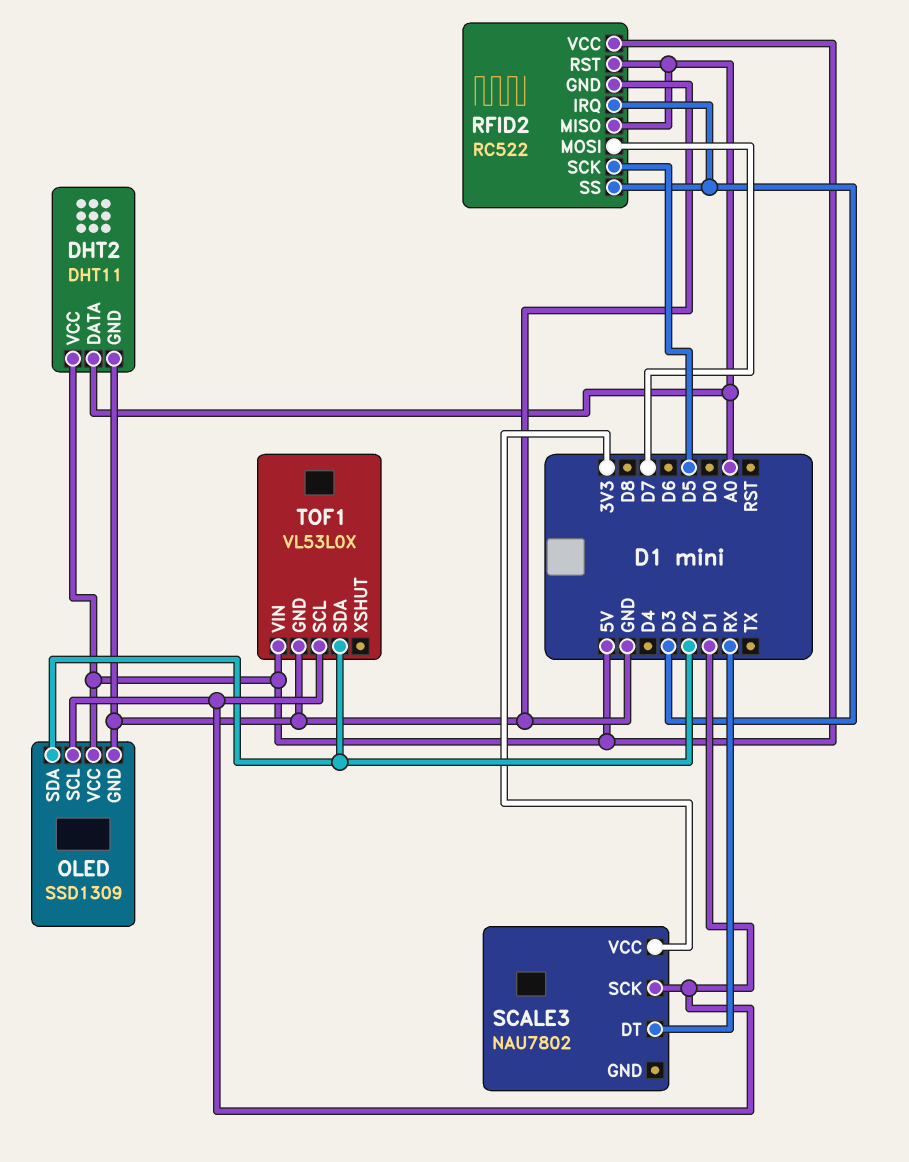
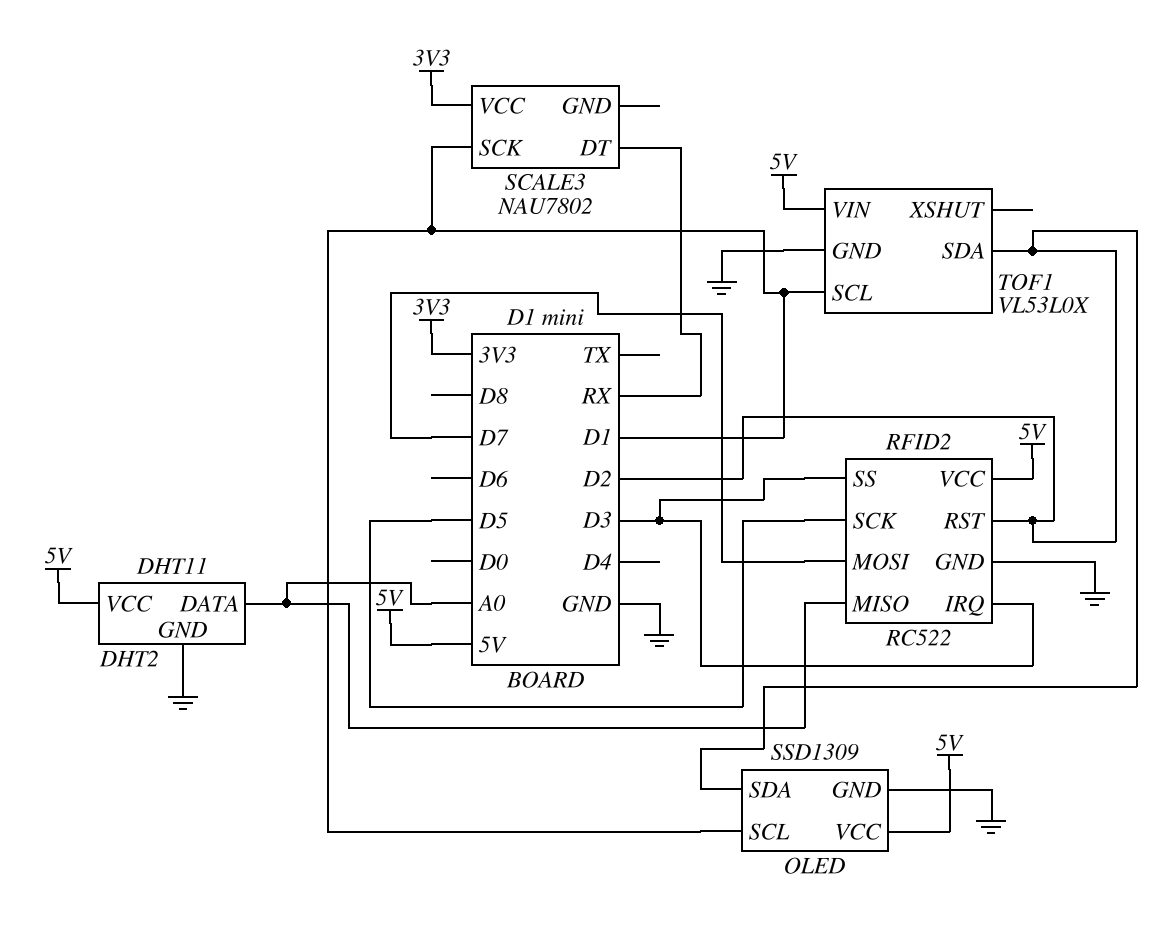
RFID2 pin RST: A0 -> D2

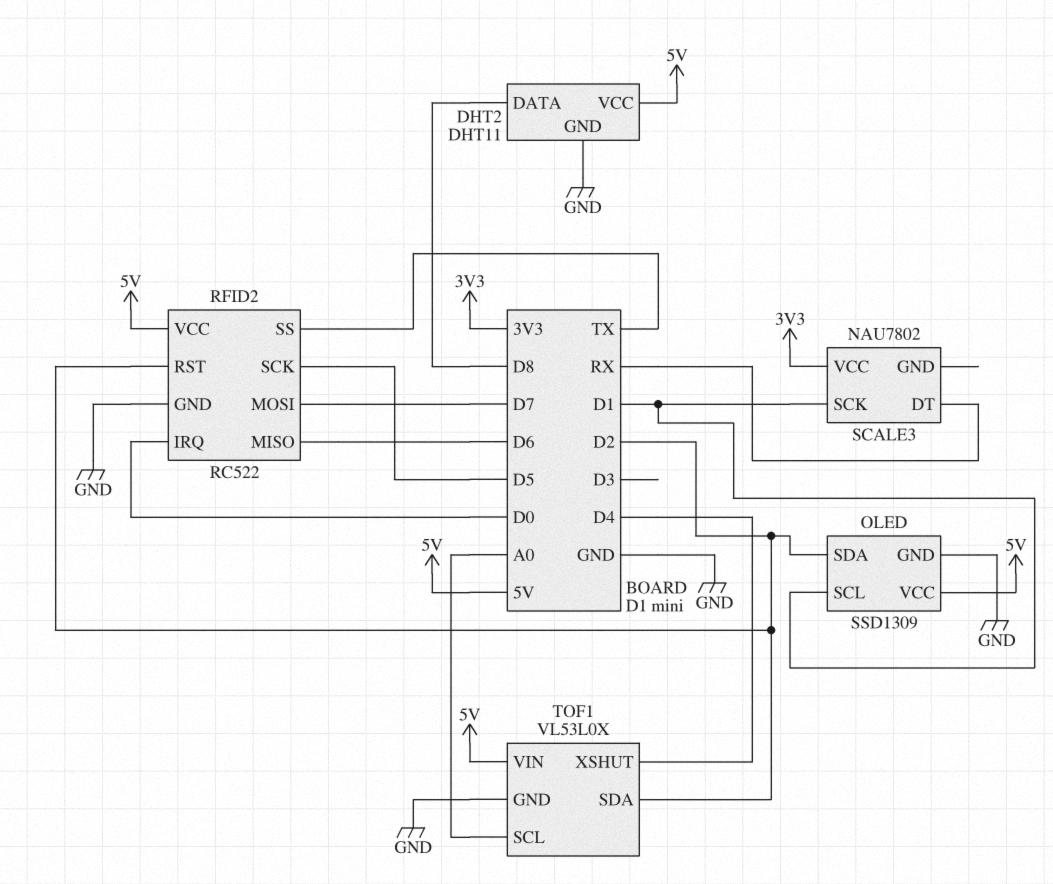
DHT2 pin DATA: A0 -> D8
RFID2 pin IRQ: D3 -> D0
RFID2 pin MISO: A0 -> D6
RFID2 pin SS: D3 -> TX
TOF1 pin SCL: D1 -> A0
TOF1 pin XSHUT: none -> D4

